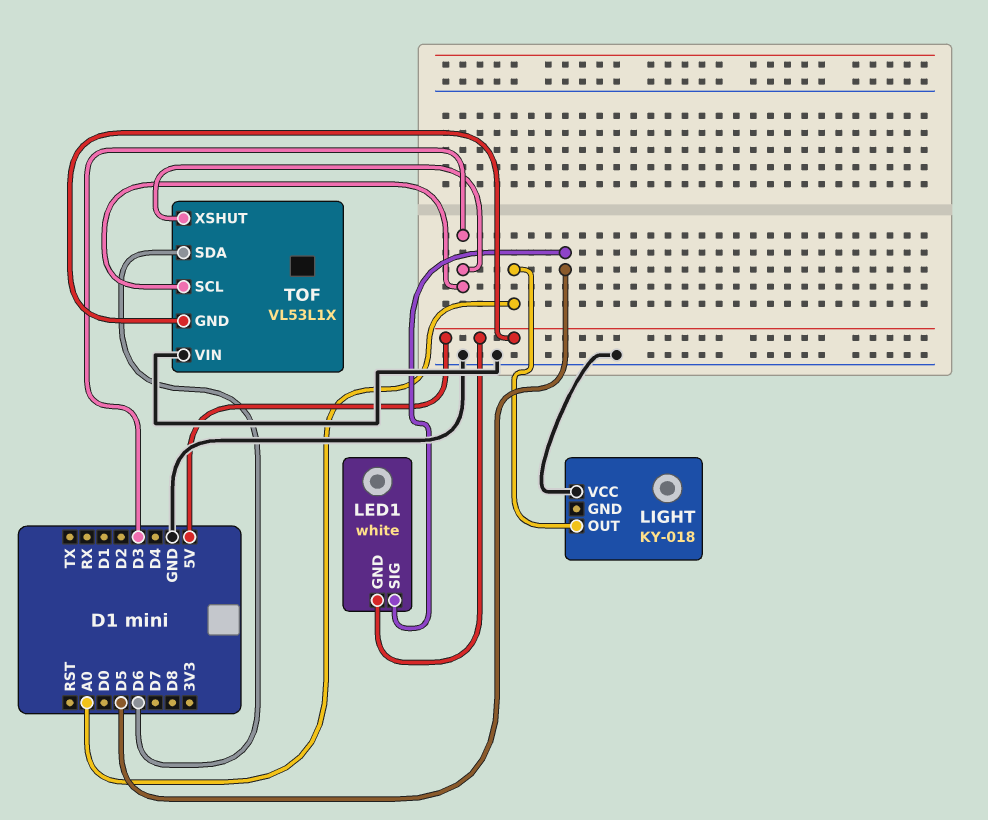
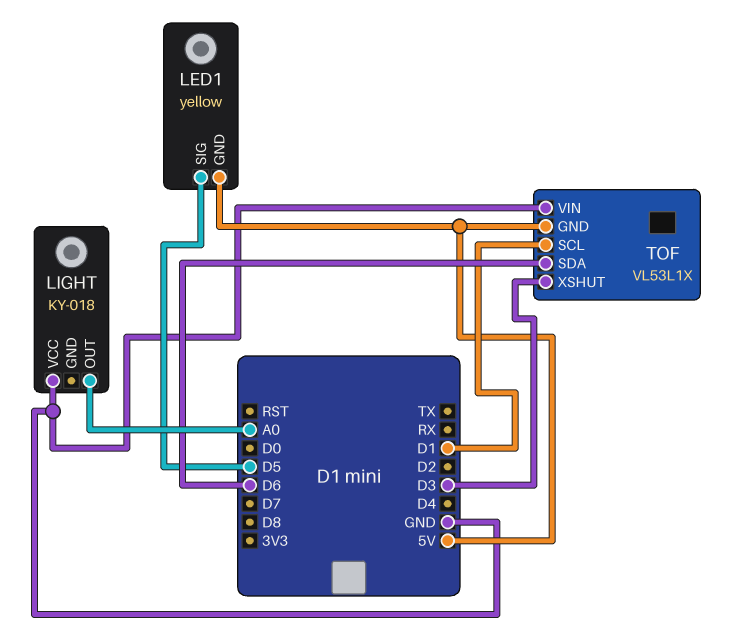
LED1: white -> yellow
TOF pin SCL: D3 -> D1

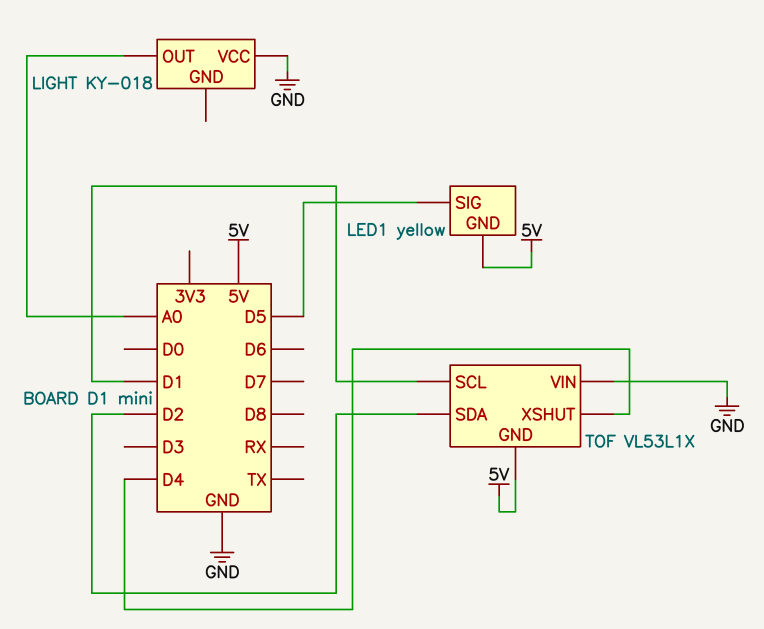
TOF pin SDA: D6 -> D2
TOF pin XSHUT: D3 -> D4

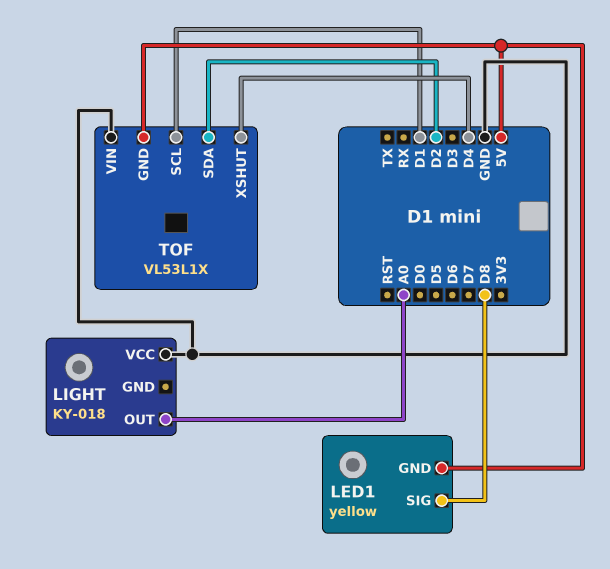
LED1 pin SIG: D5 -> D8

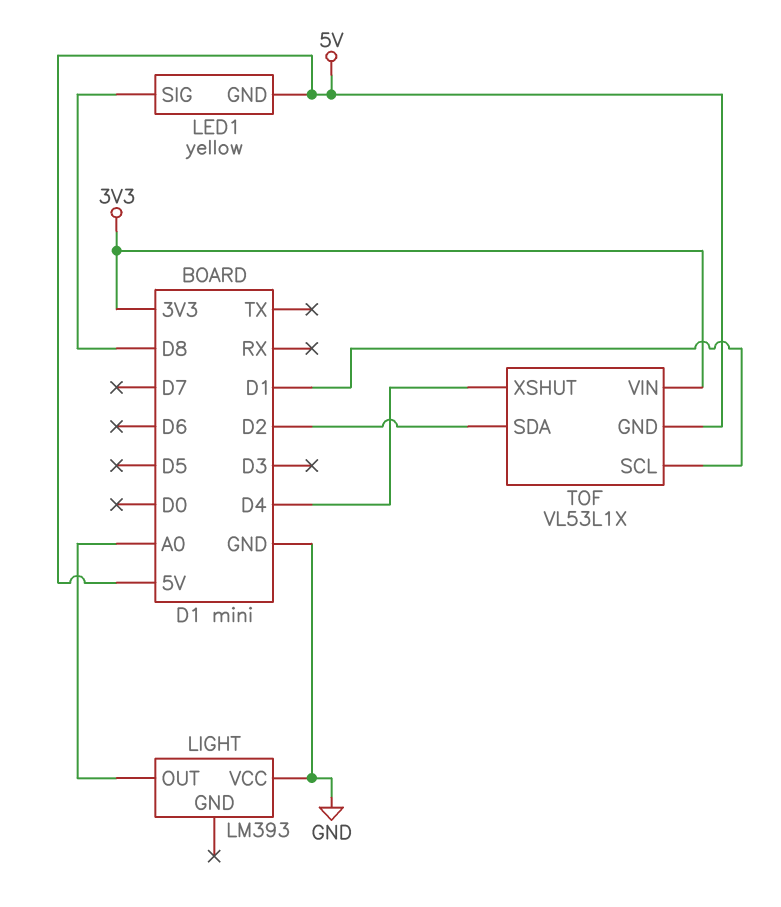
LIGHT: KY-018 -> LM393
TOF pin VIN: GND -> 3V3

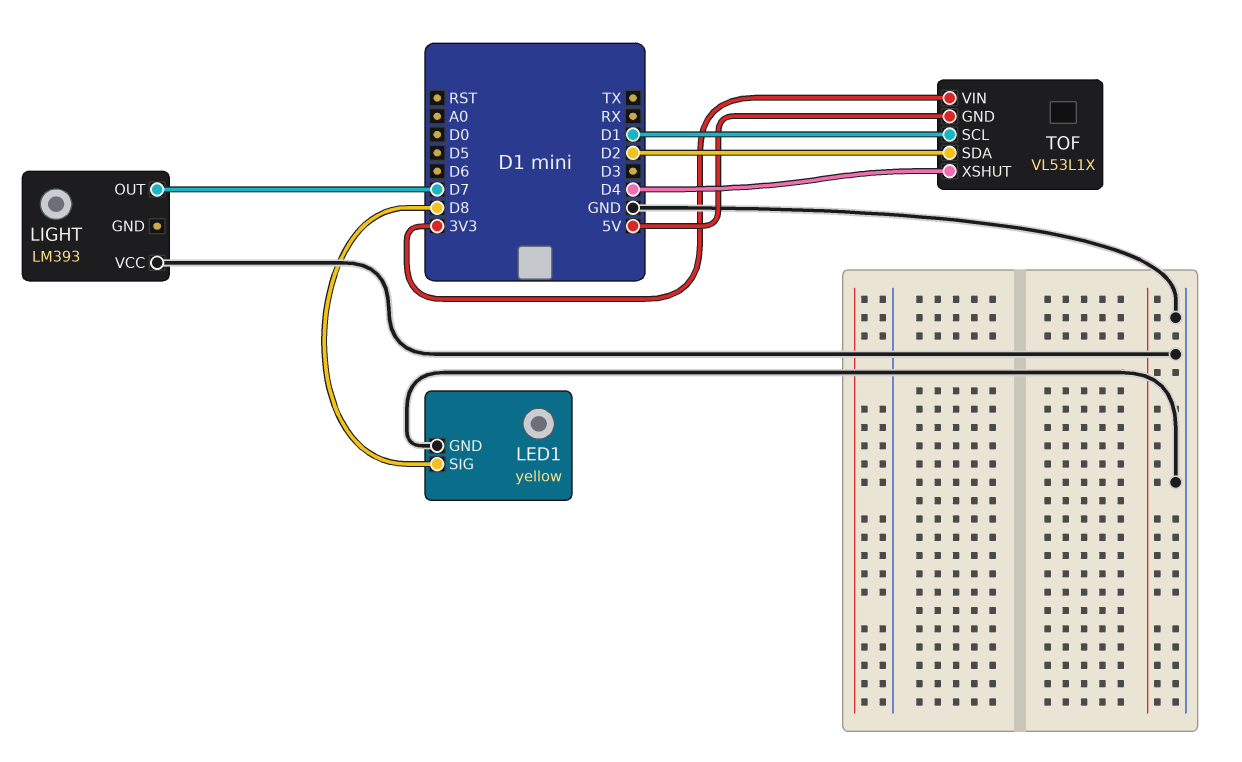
LED1 pin GND: 5V -> GND
LIGHT pin OUT: A0 -> D7

